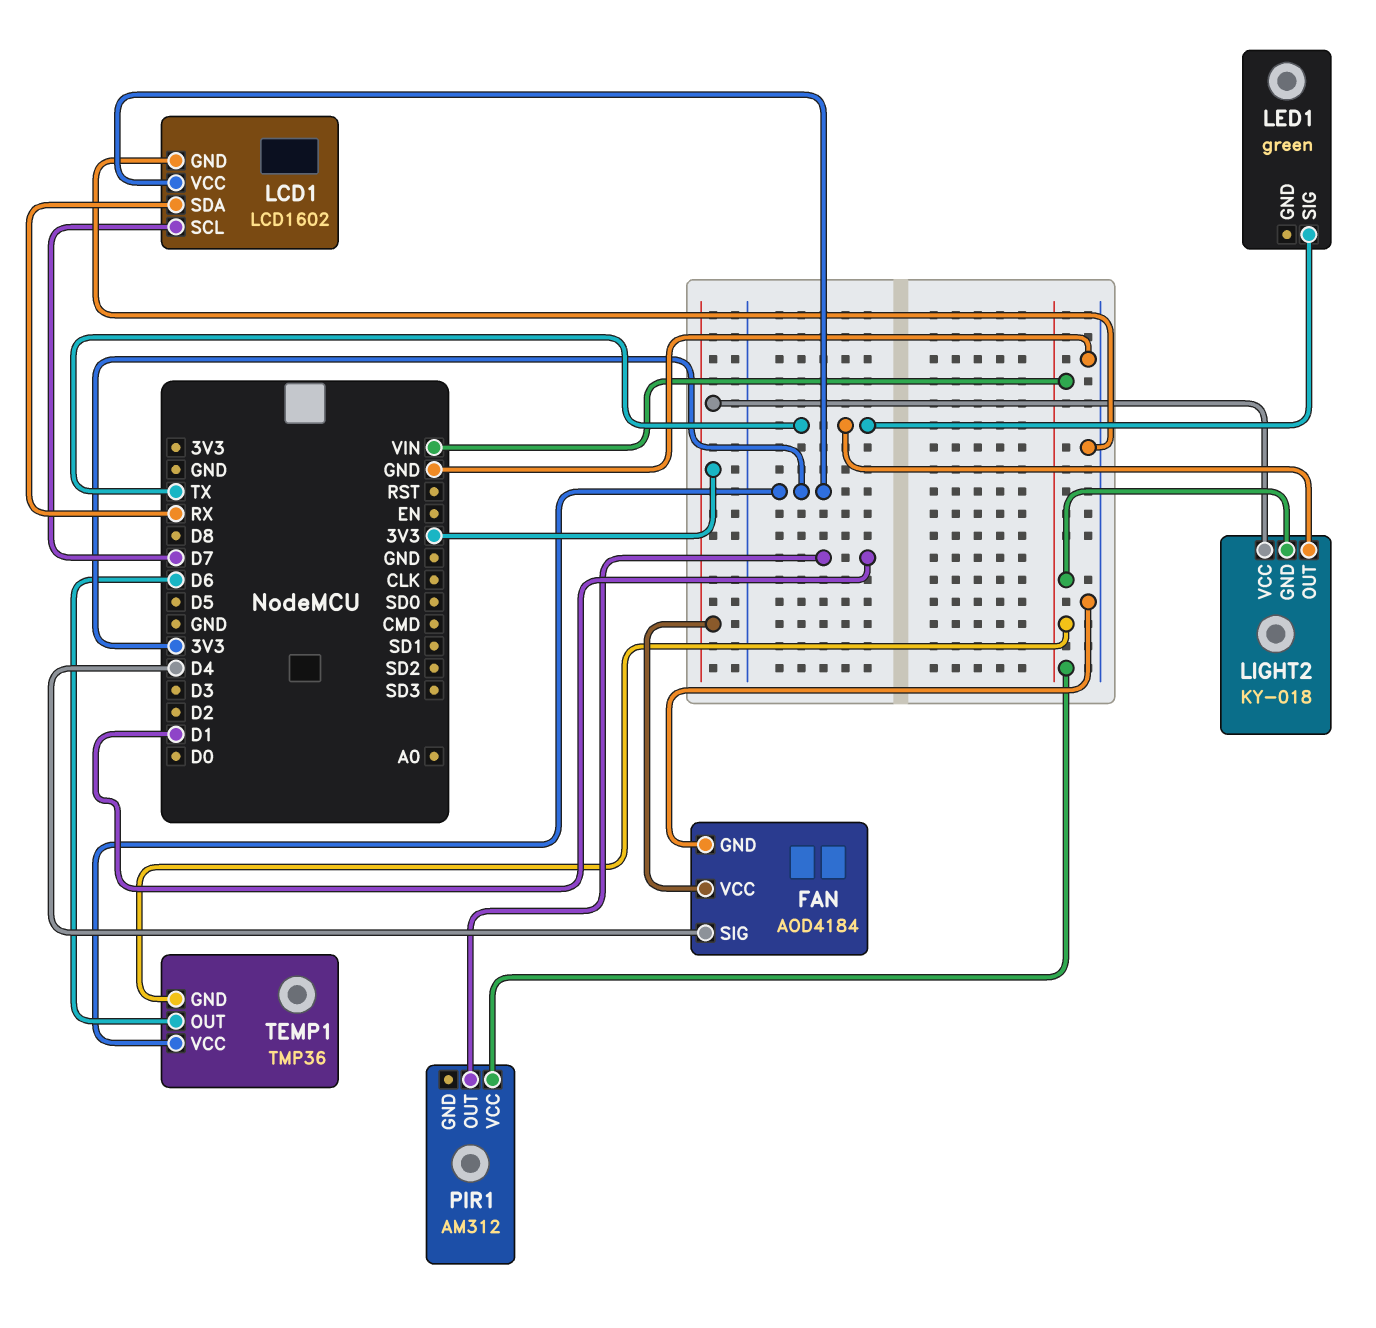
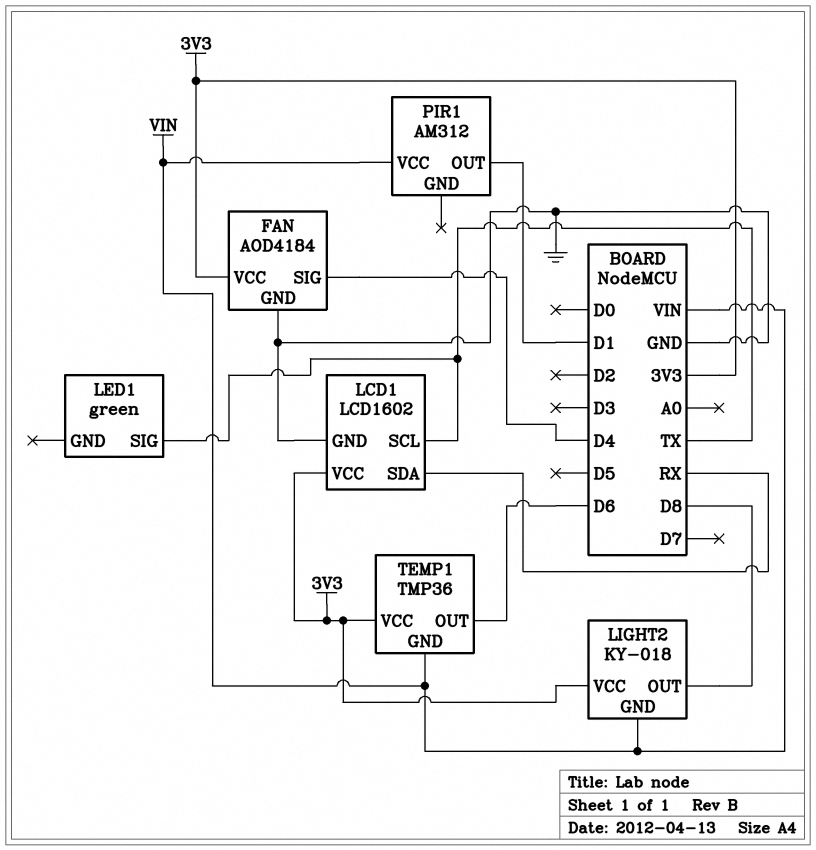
LCD1 pin SCL: D7 -> TX
LIGHT2 pin OUT: TX -> D8

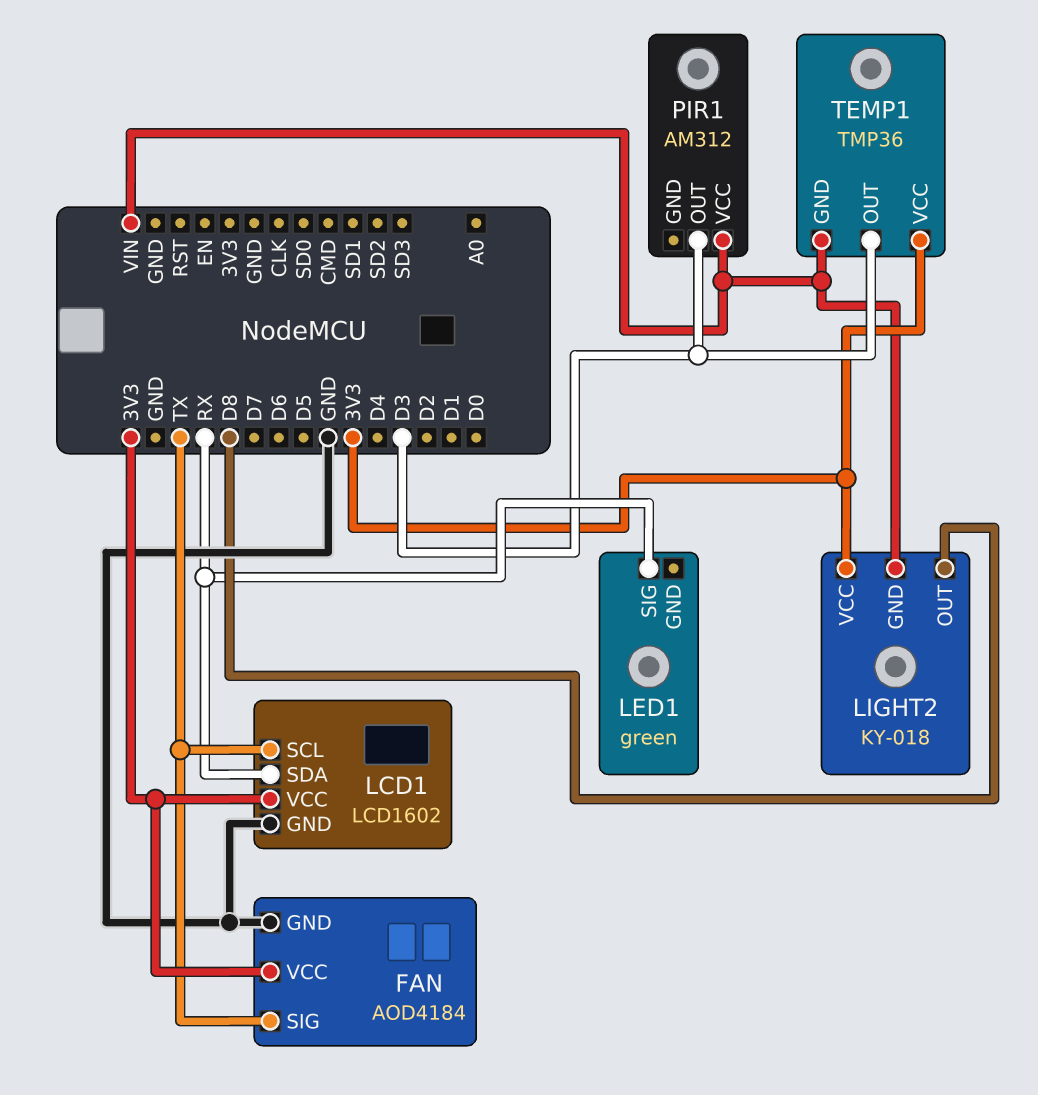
FAN pin SIG: D4 -> TX
LED1 pin SIG: TX -> RX
PIR1 pin OUT: D1 -> D3
TEMP1 pin OUT: D6 -> D3

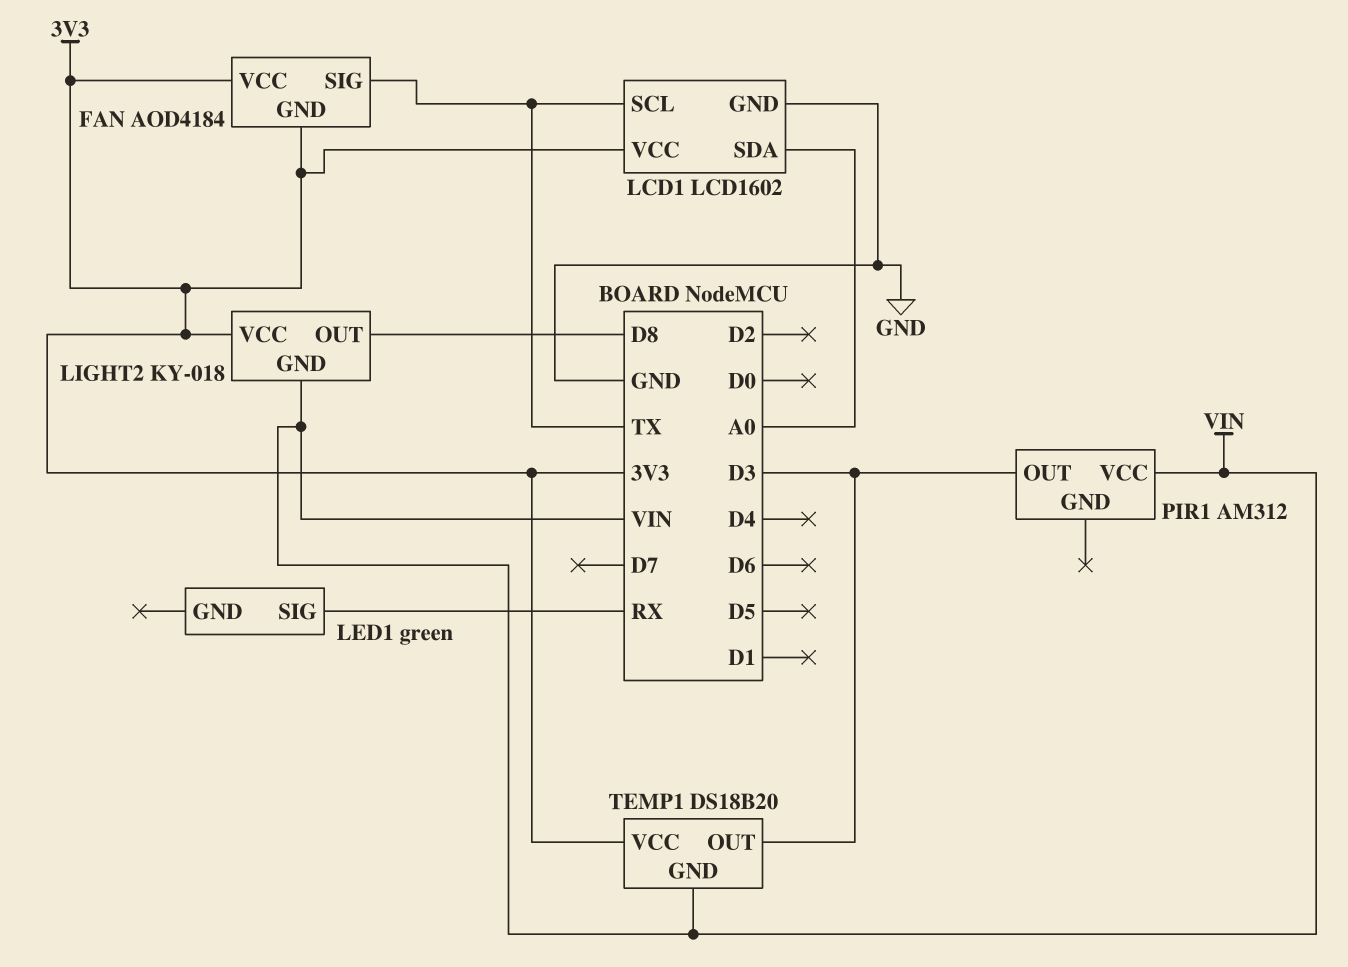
FAN pin GND: GND -> 3V3
LCD1 pin SDA: RX -> A0
TEMP1: TMP36 -> DS18B20

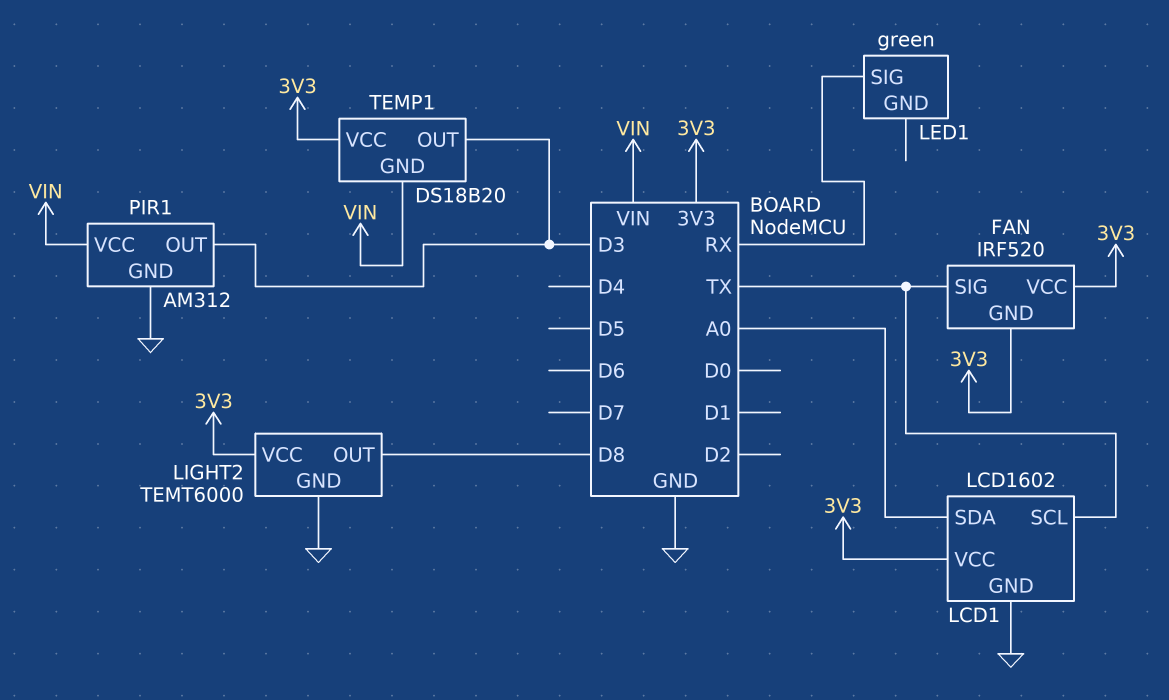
FAN: AOD4184 -> IRF520
LIGHT2: KY-018 -> TEMT6000
LIGHT2 pin GND: VIN -> GND
PIR1 pin GND: none -> GND

